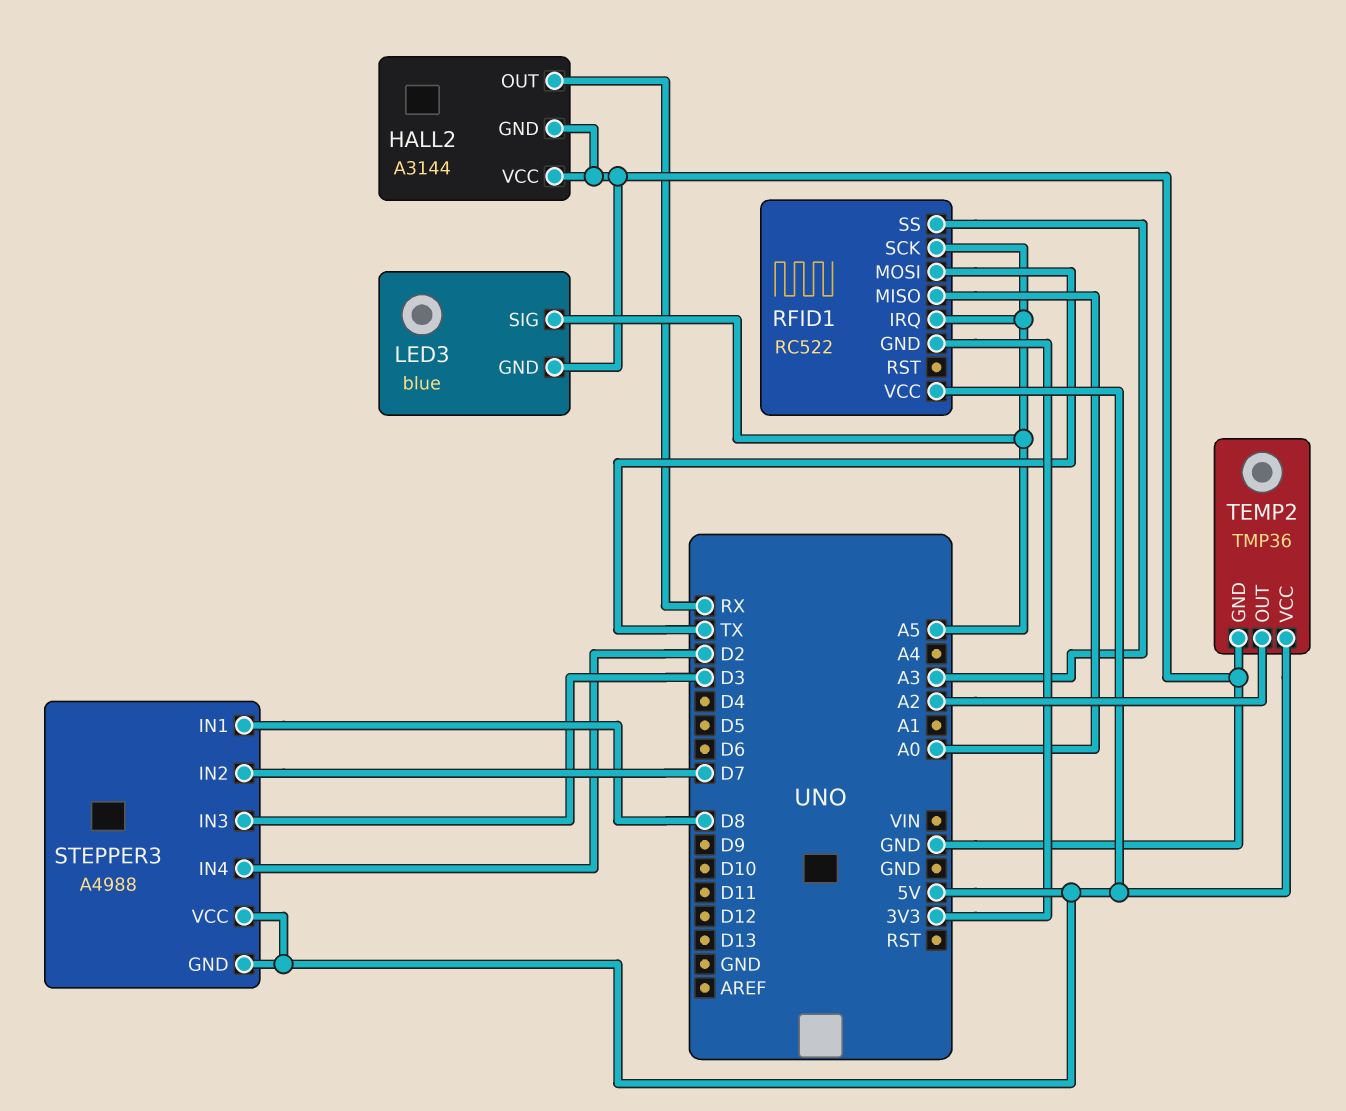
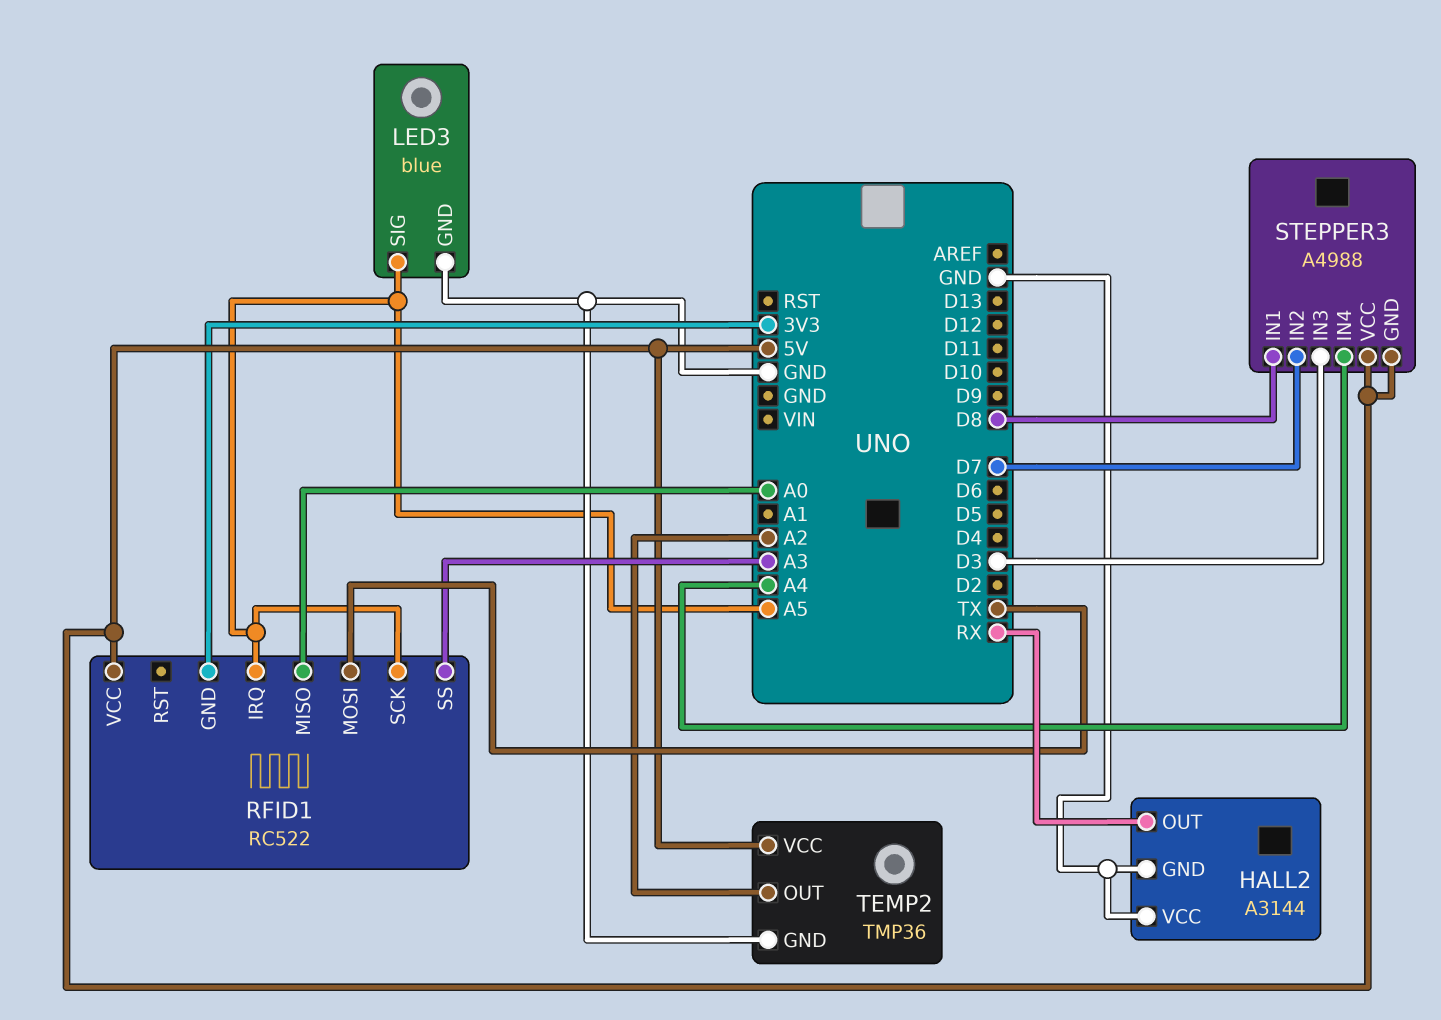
STEPPER3 pin IN4: D2 -> A4

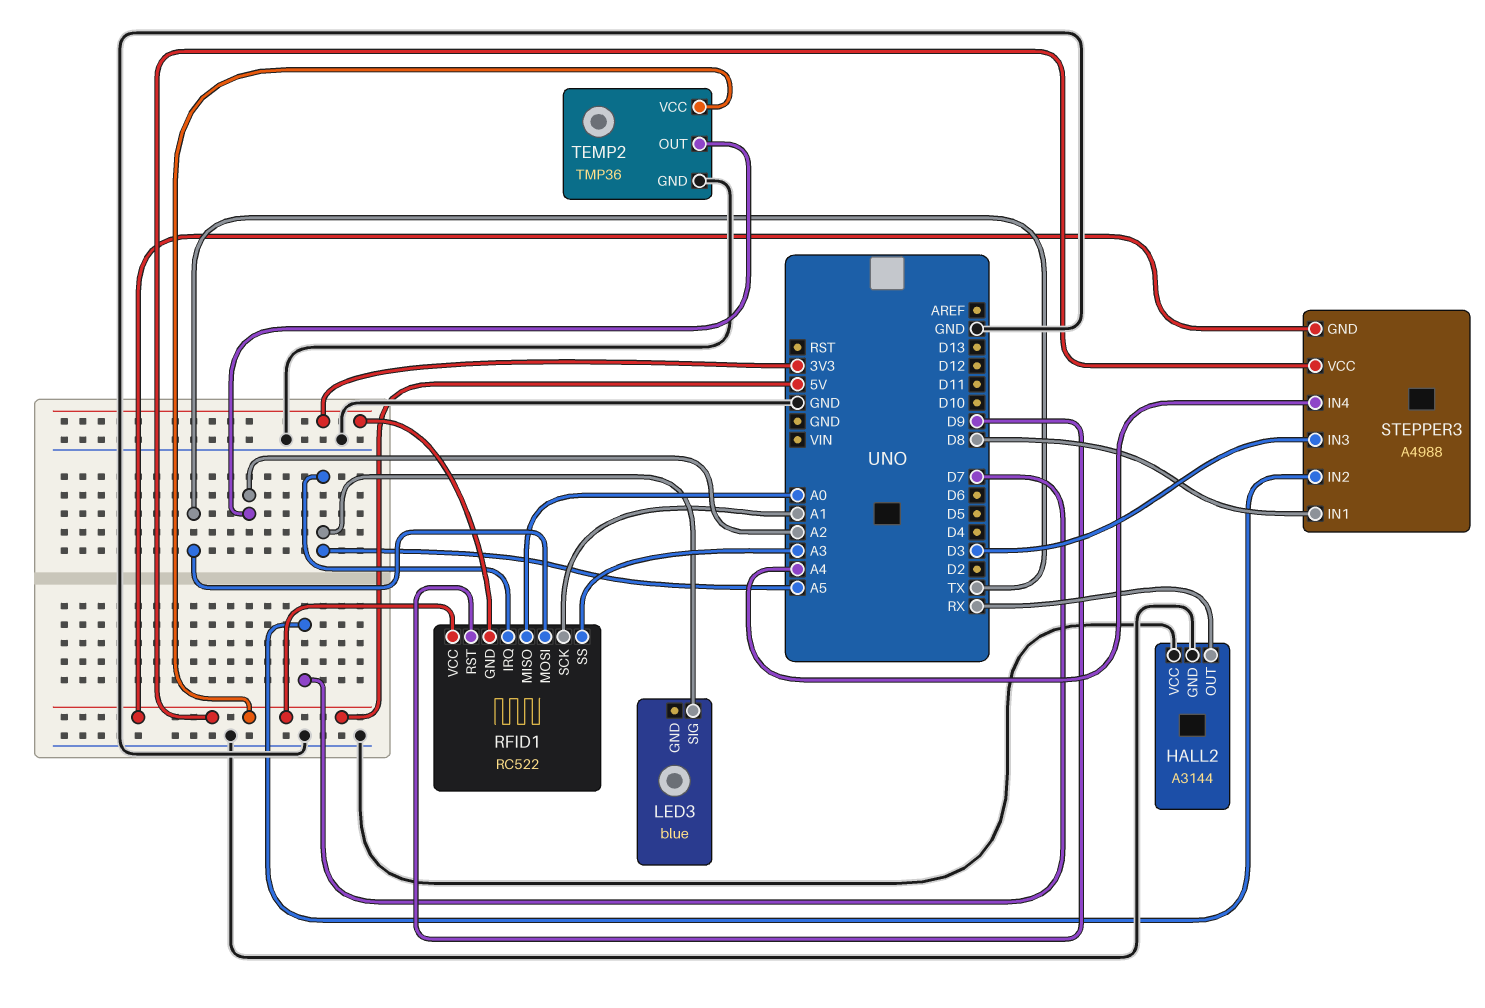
LED3 pin GND: GND -> none
RFID1 pin RST: none -> D9
RFID1 pin SCK: A5 -> A1

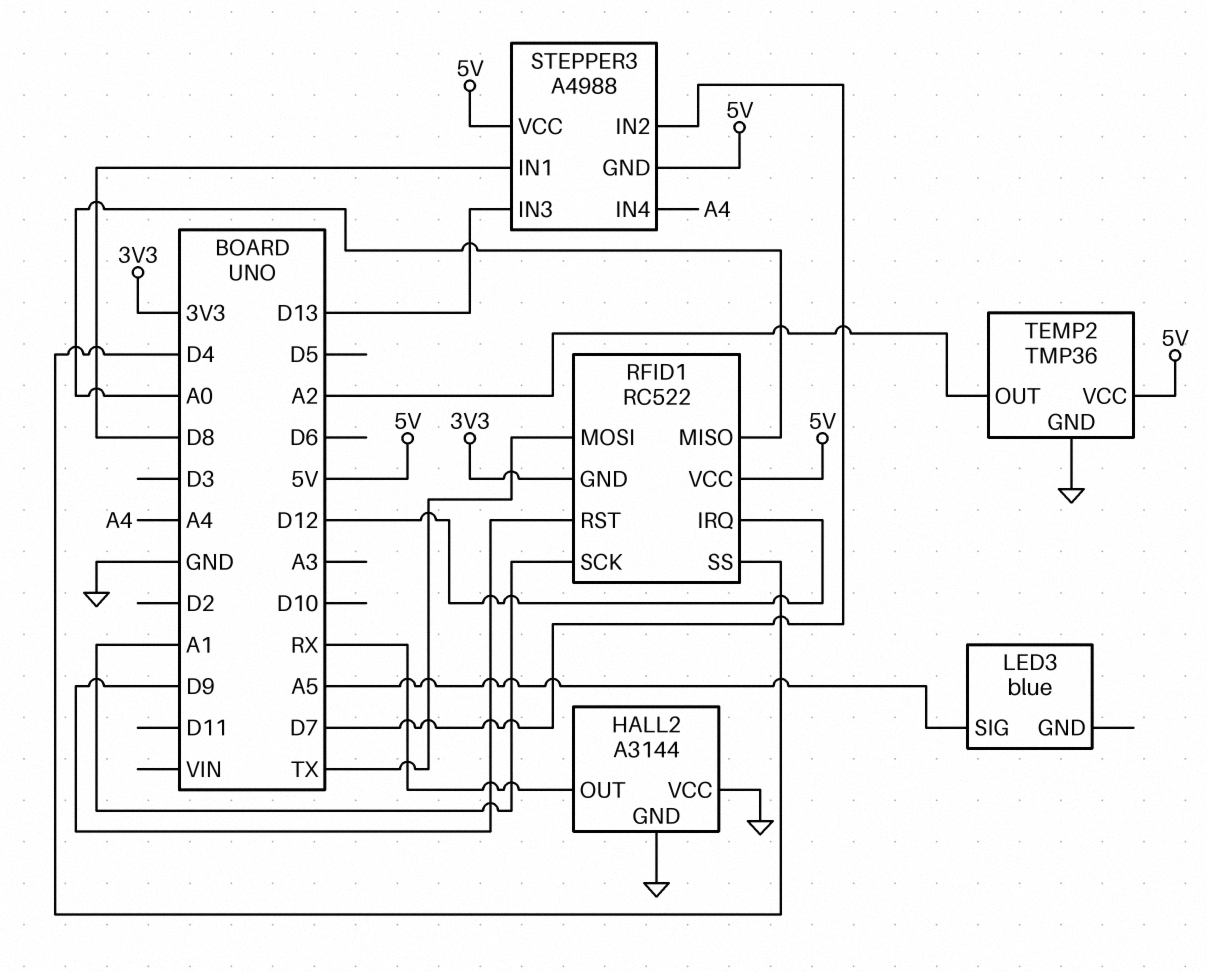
RFID1 pin IRQ: A5 -> D12
RFID1 pin SS: A3 -> D4
STEPPER3 pin IN3: D3 -> D13

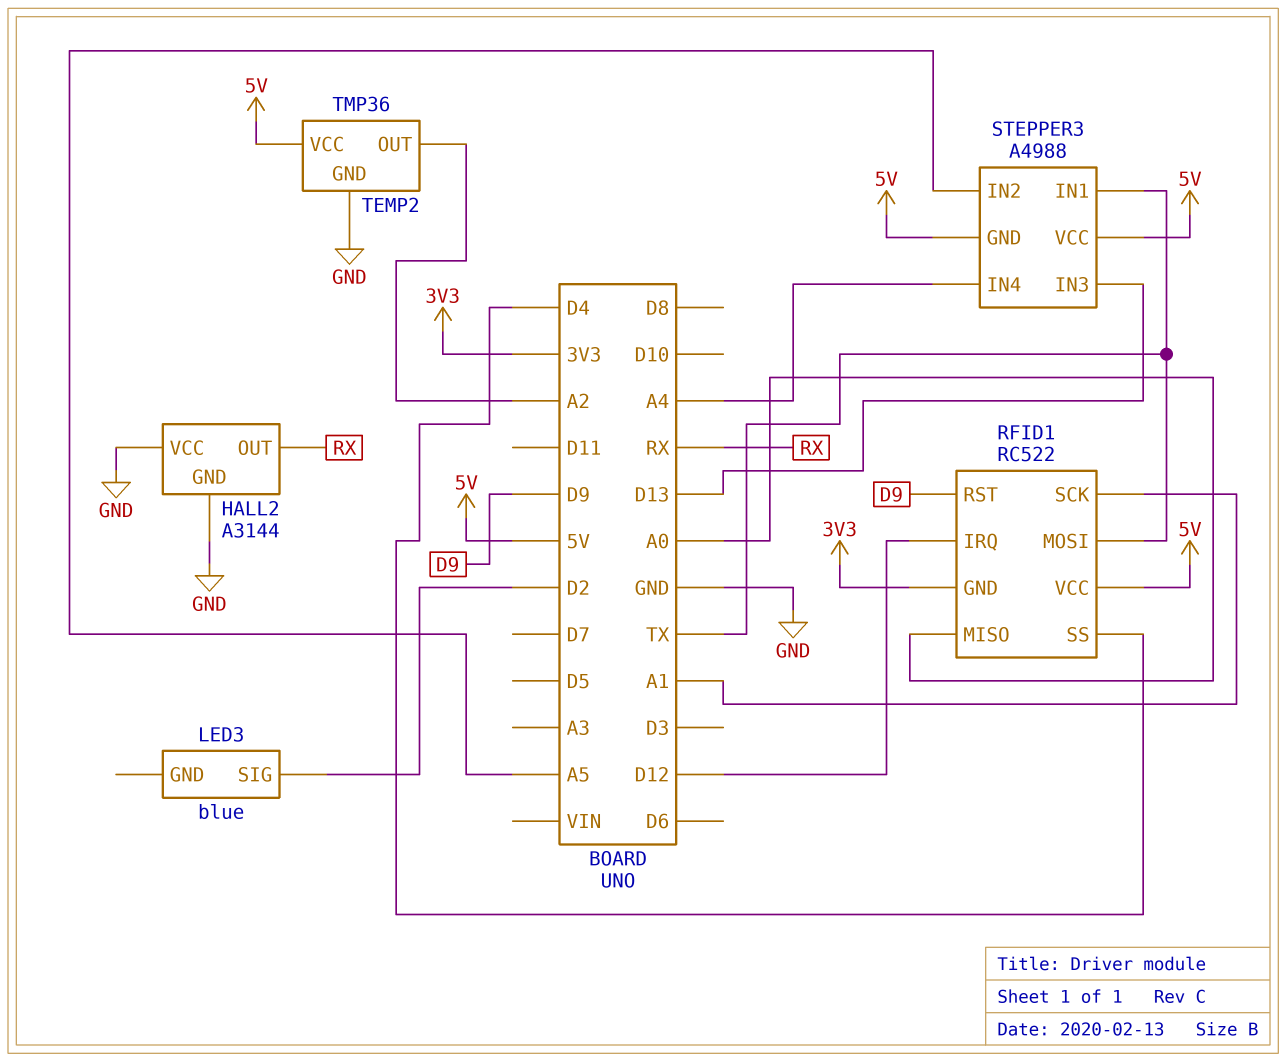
LED3 pin SIG: A5 -> D2
STEPPER3 pin IN1: D8 -> TX
STEPPER3 pin IN2: D7 -> A5

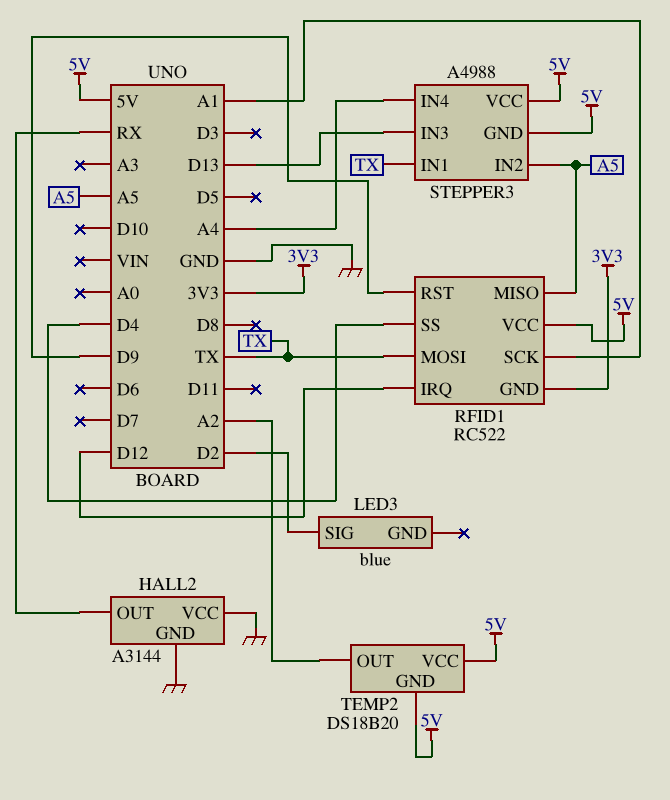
RFID1 pin MISO: A0 -> A5
TEMP2: TMP36 -> DS18B20
TEMP2 pin GND: GND -> 5V

